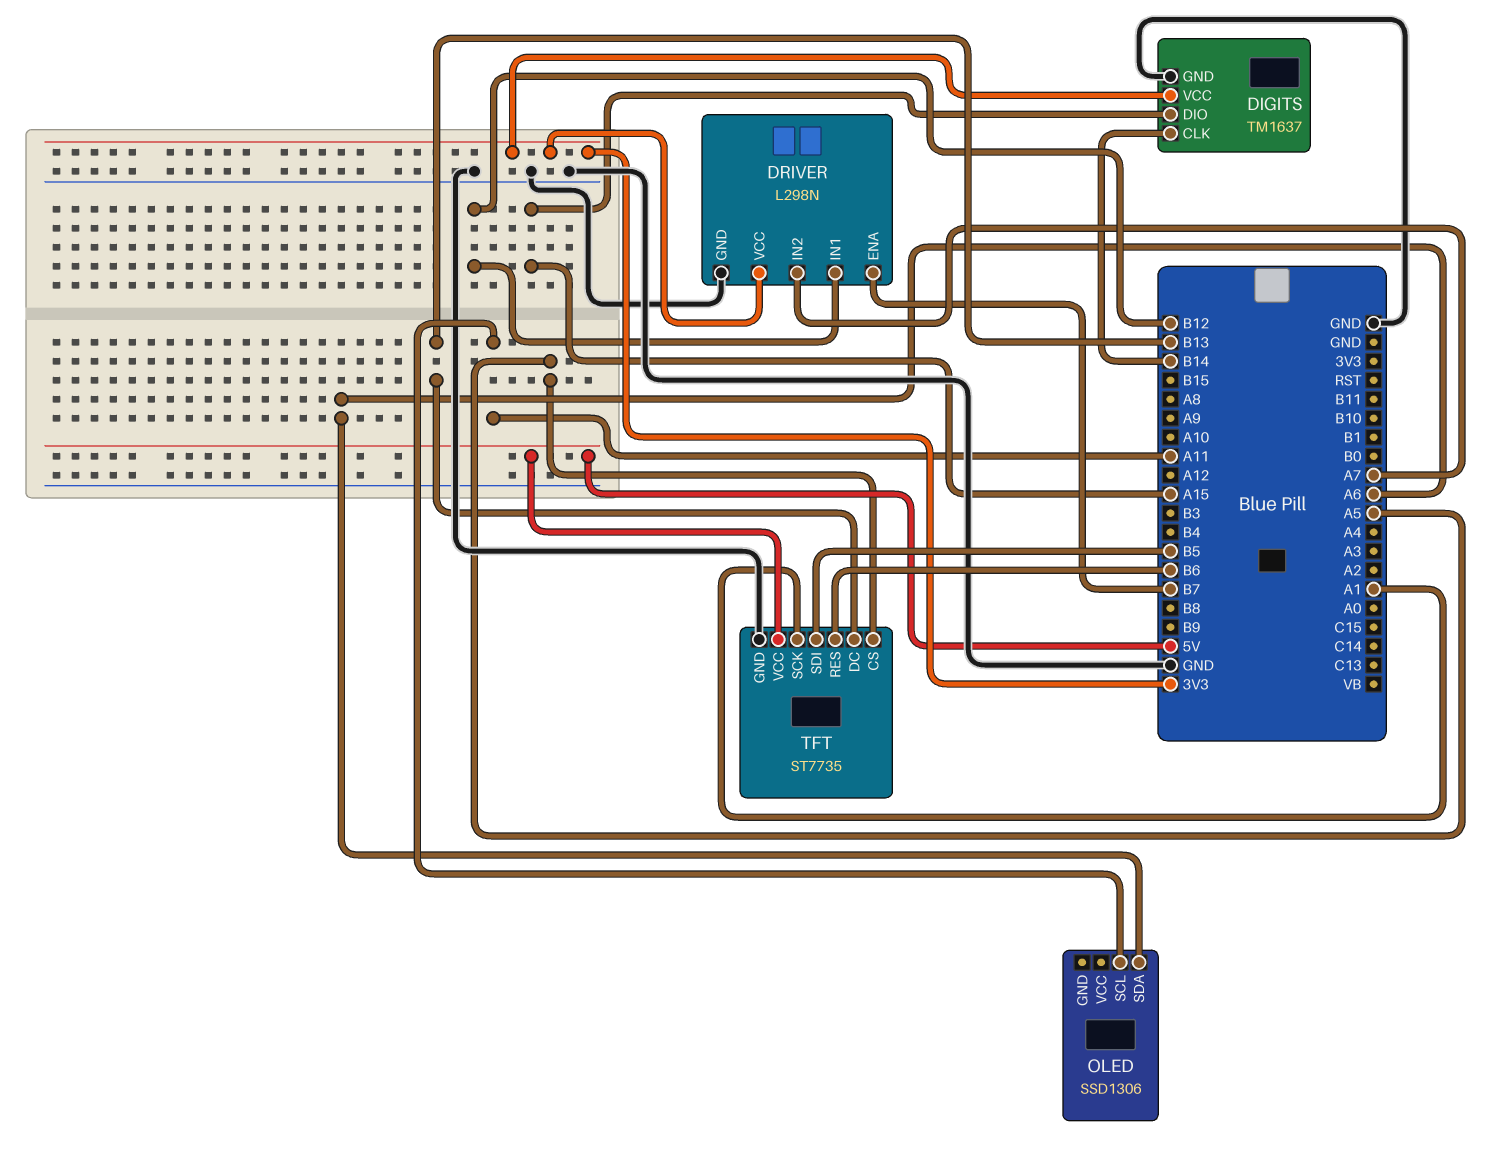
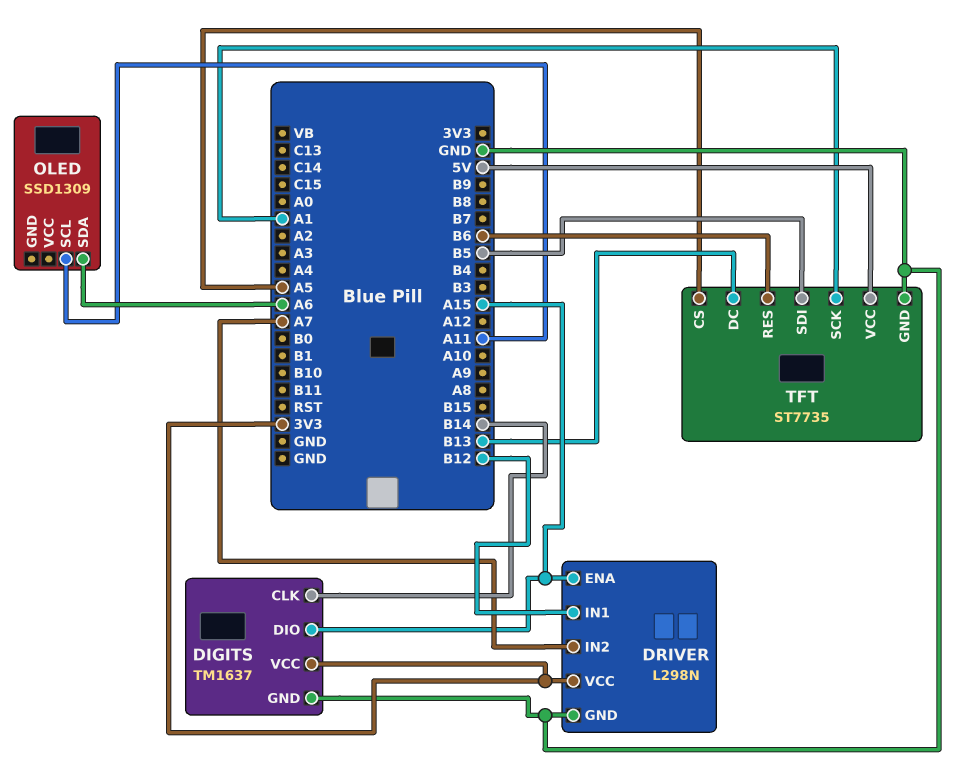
DRIVER pin ENA: B7 -> A15
OLED: SSD1306 -> SSD1309

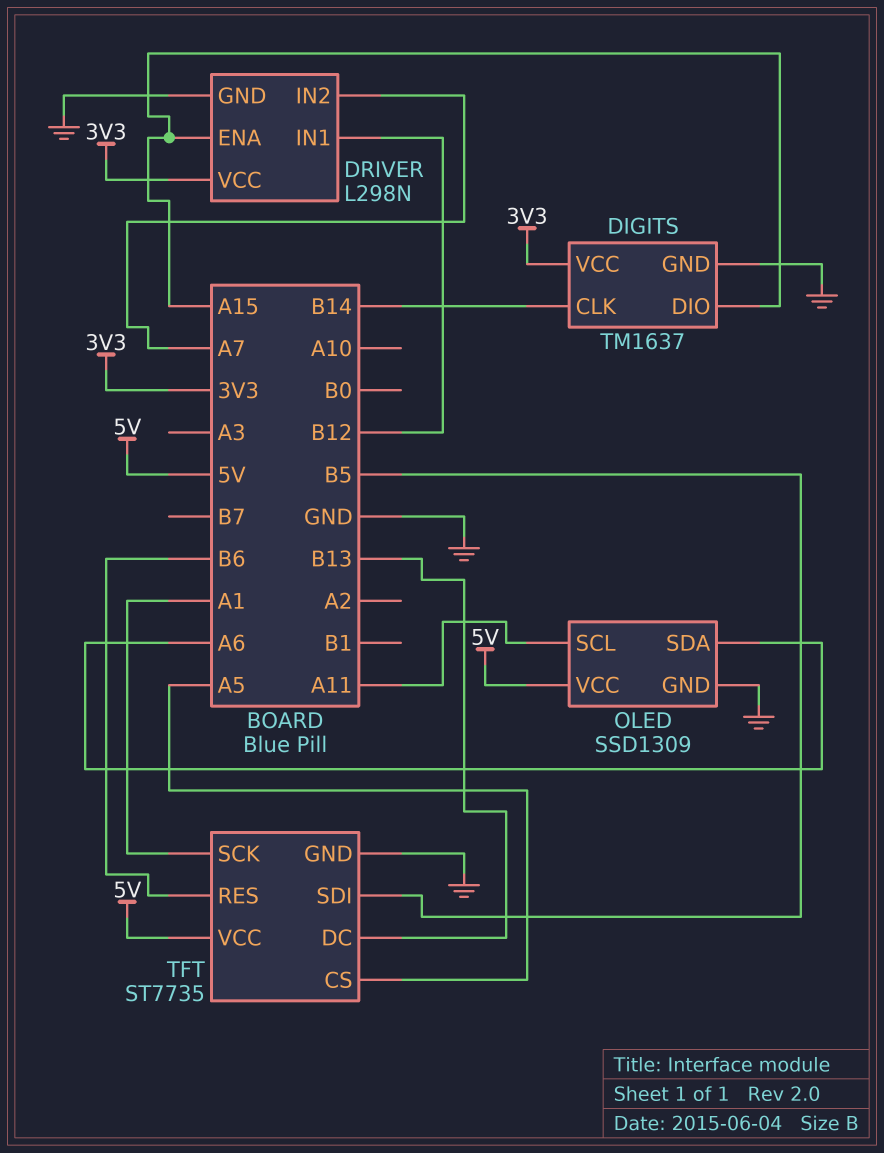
OLED pin GND: none -> GND
OLED pin VCC: none -> 5V

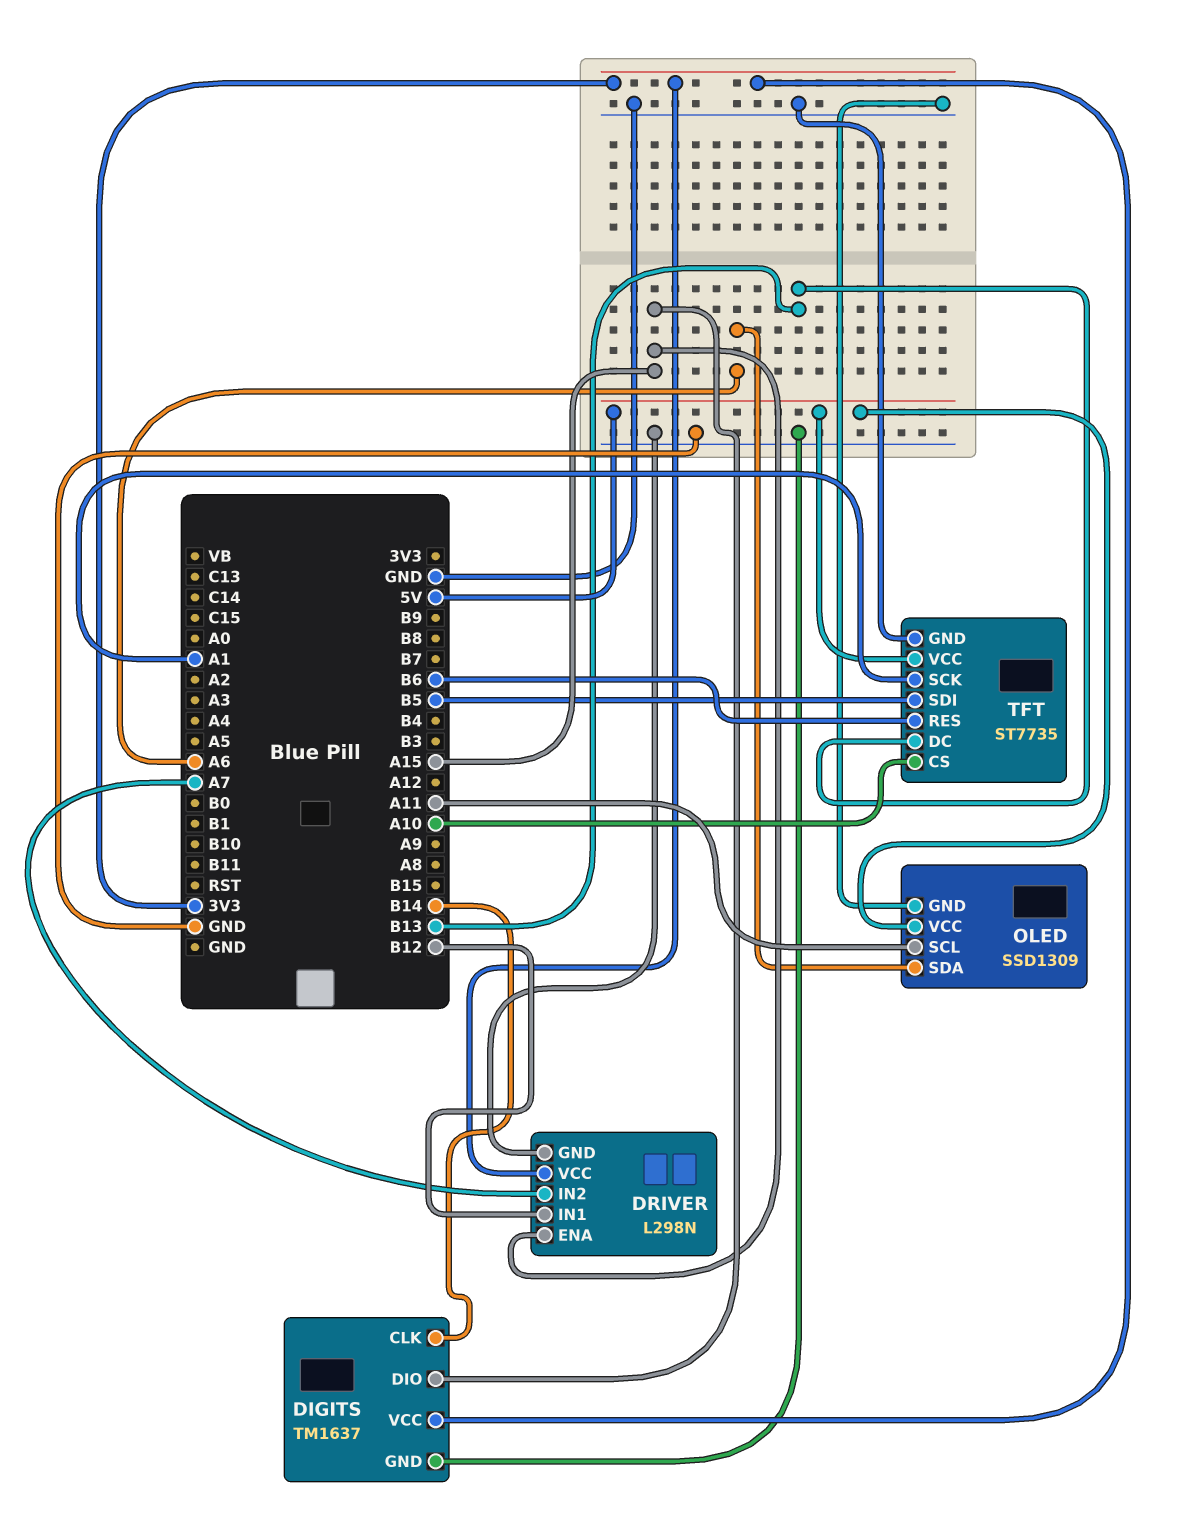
TFT pin CS: A5 -> A10

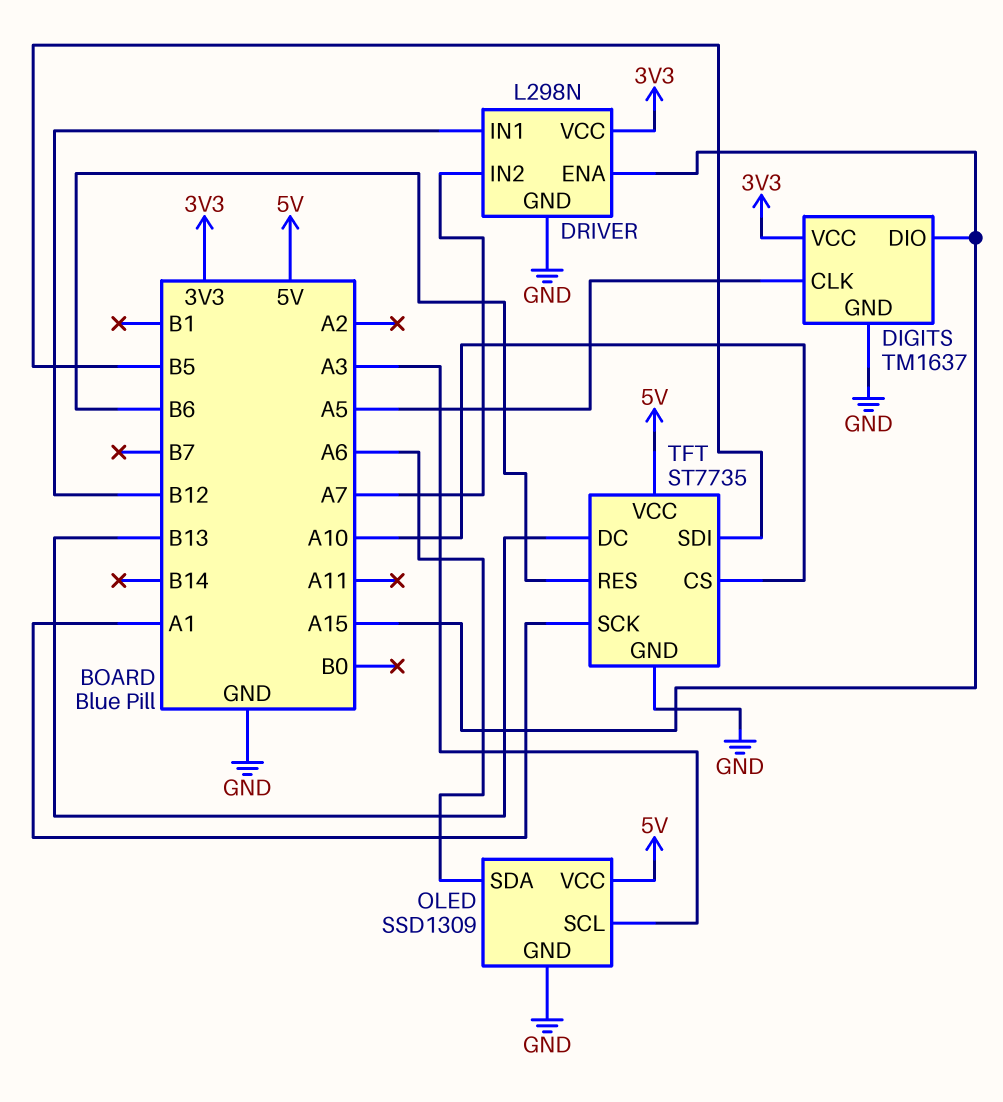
DIGITS pin CLK: B14 -> A5
OLED pin SCL: A11 -> A3

